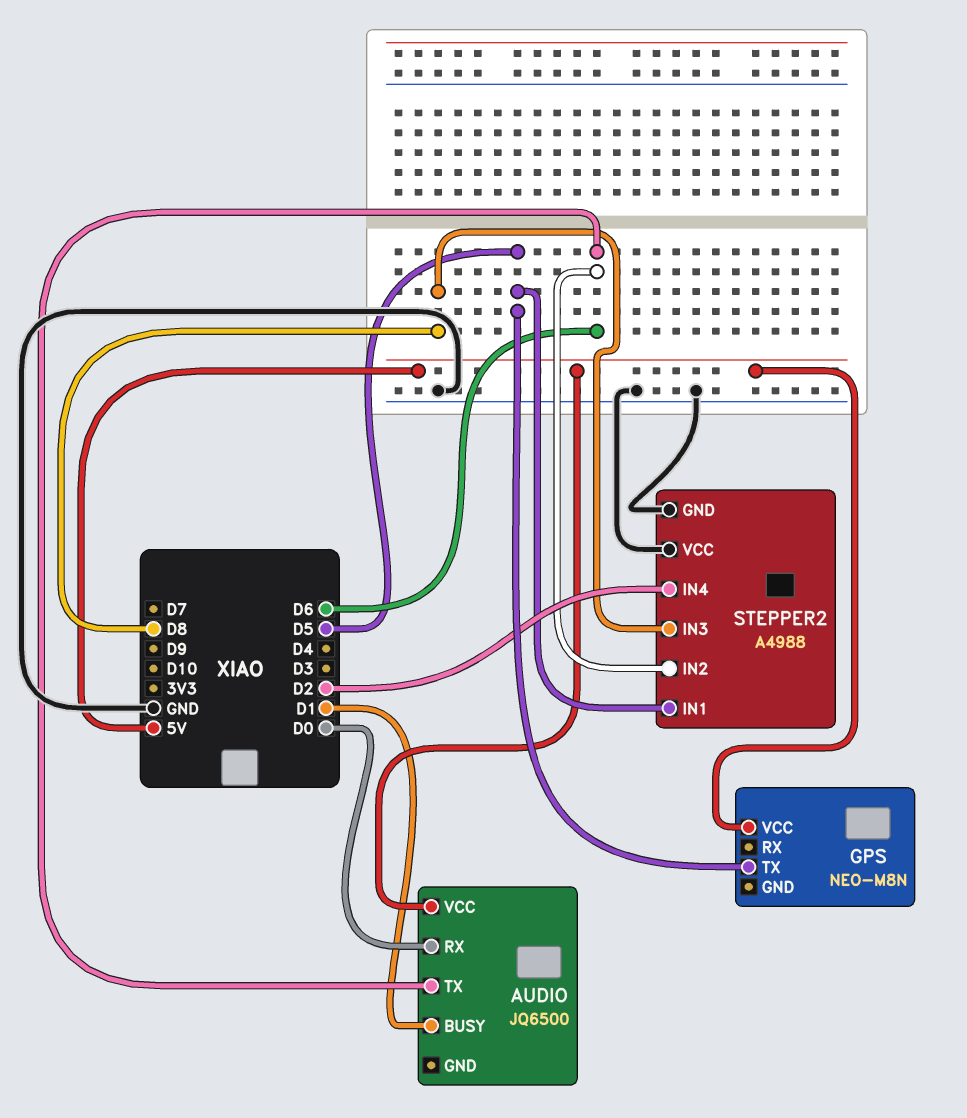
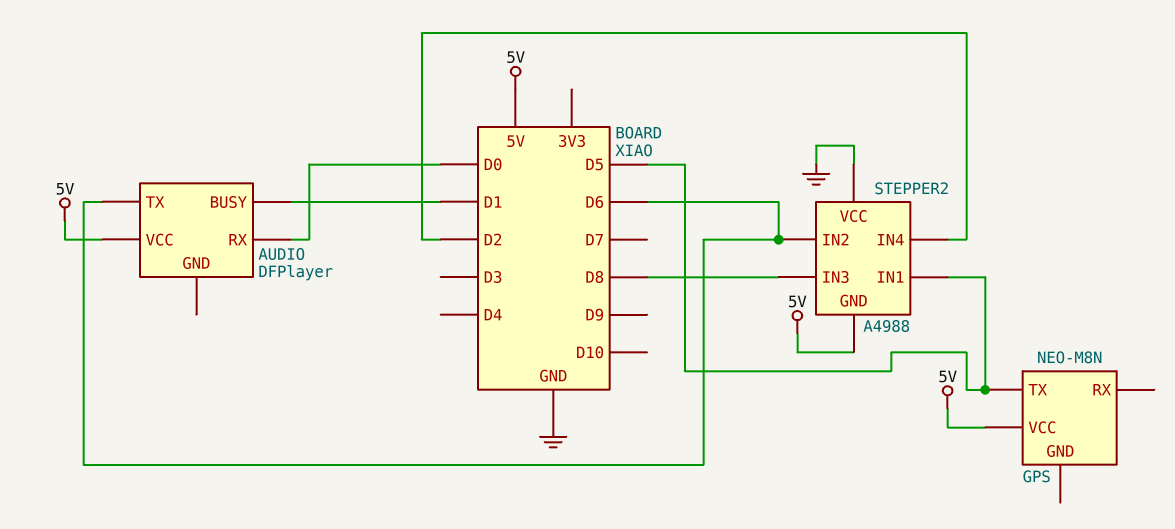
AUDIO: JQ6500 -> DFPlayer
STEPPER2 pin GND: GND -> 5V

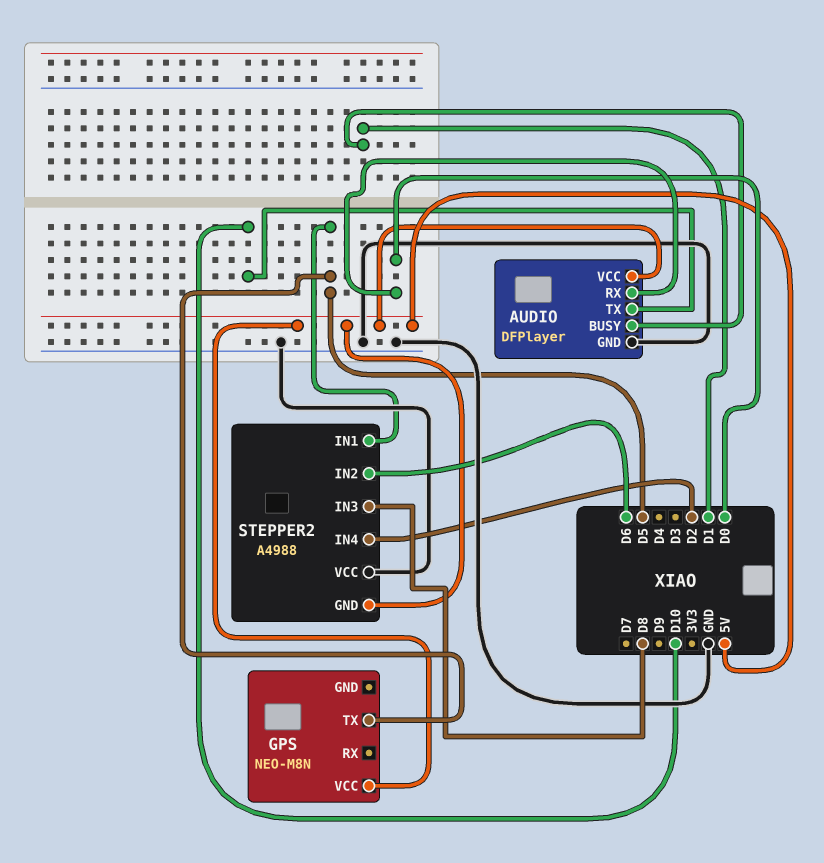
AUDIO pin GND: none -> GND
AUDIO pin TX: D6 -> D10

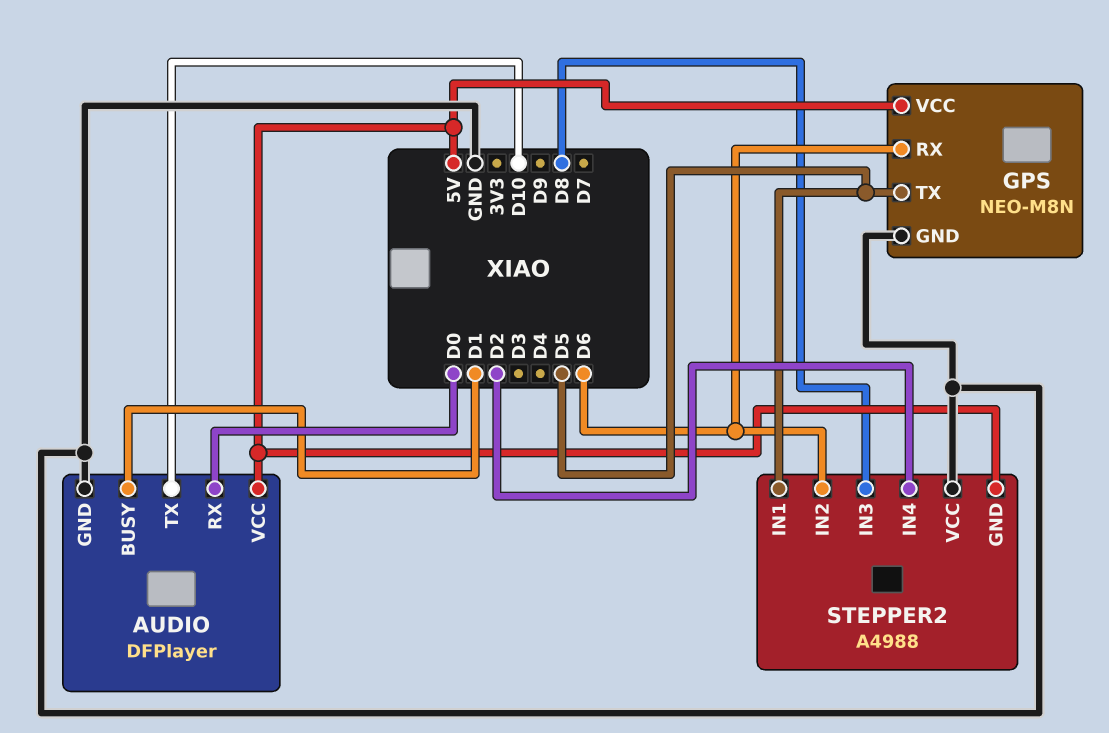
GPS pin GND: none -> GND
GPS pin RX: none -> D6

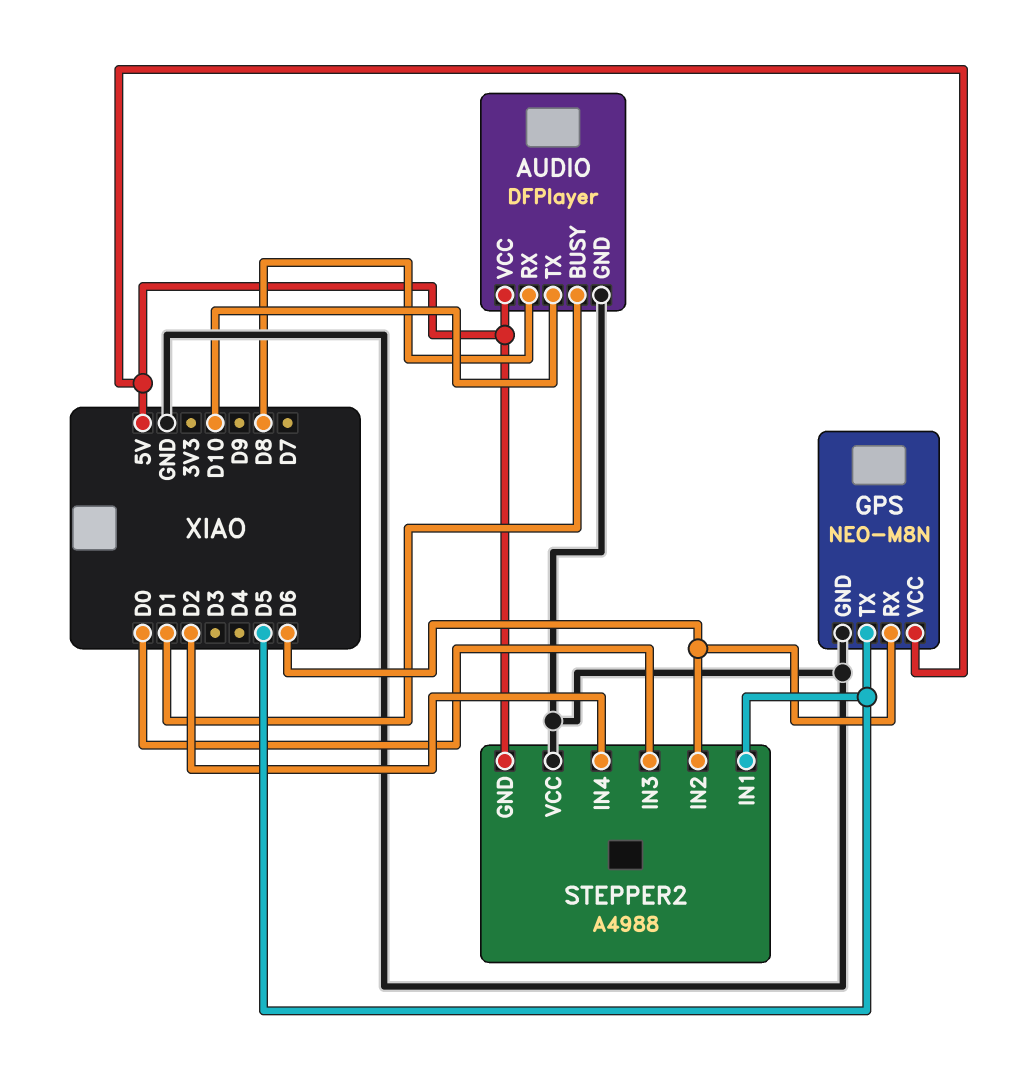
AUDIO pin RX: D0 -> D8
STEPPER2 pin IN3: D8 -> D0

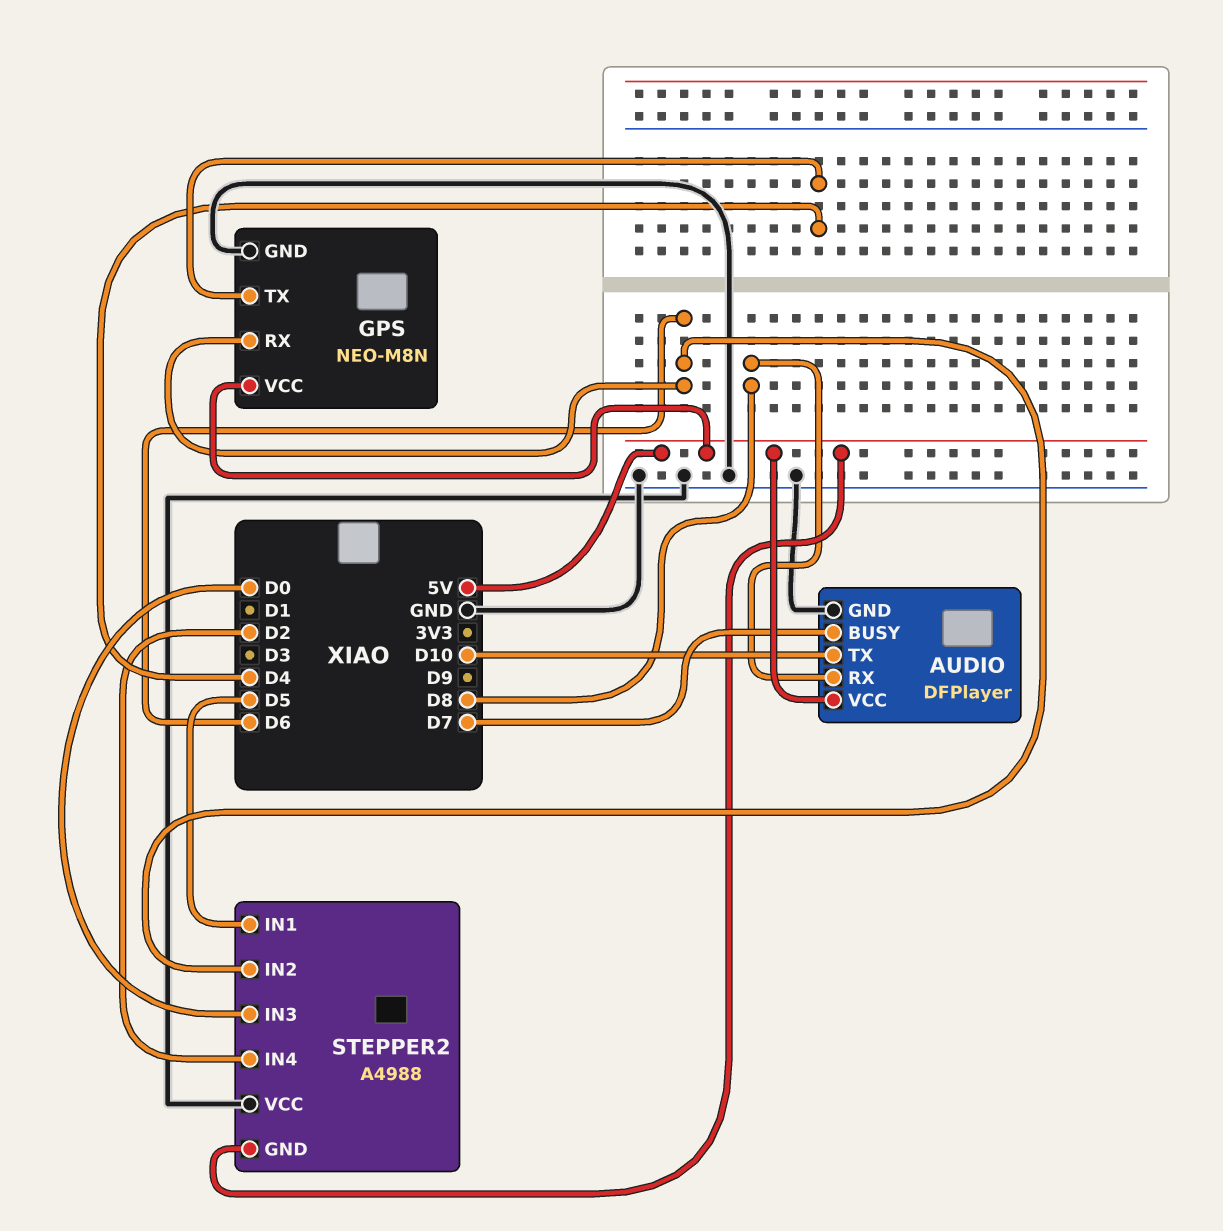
AUDIO pin BUSY: D1 -> D7
GPS pin TX: D5 -> D4

